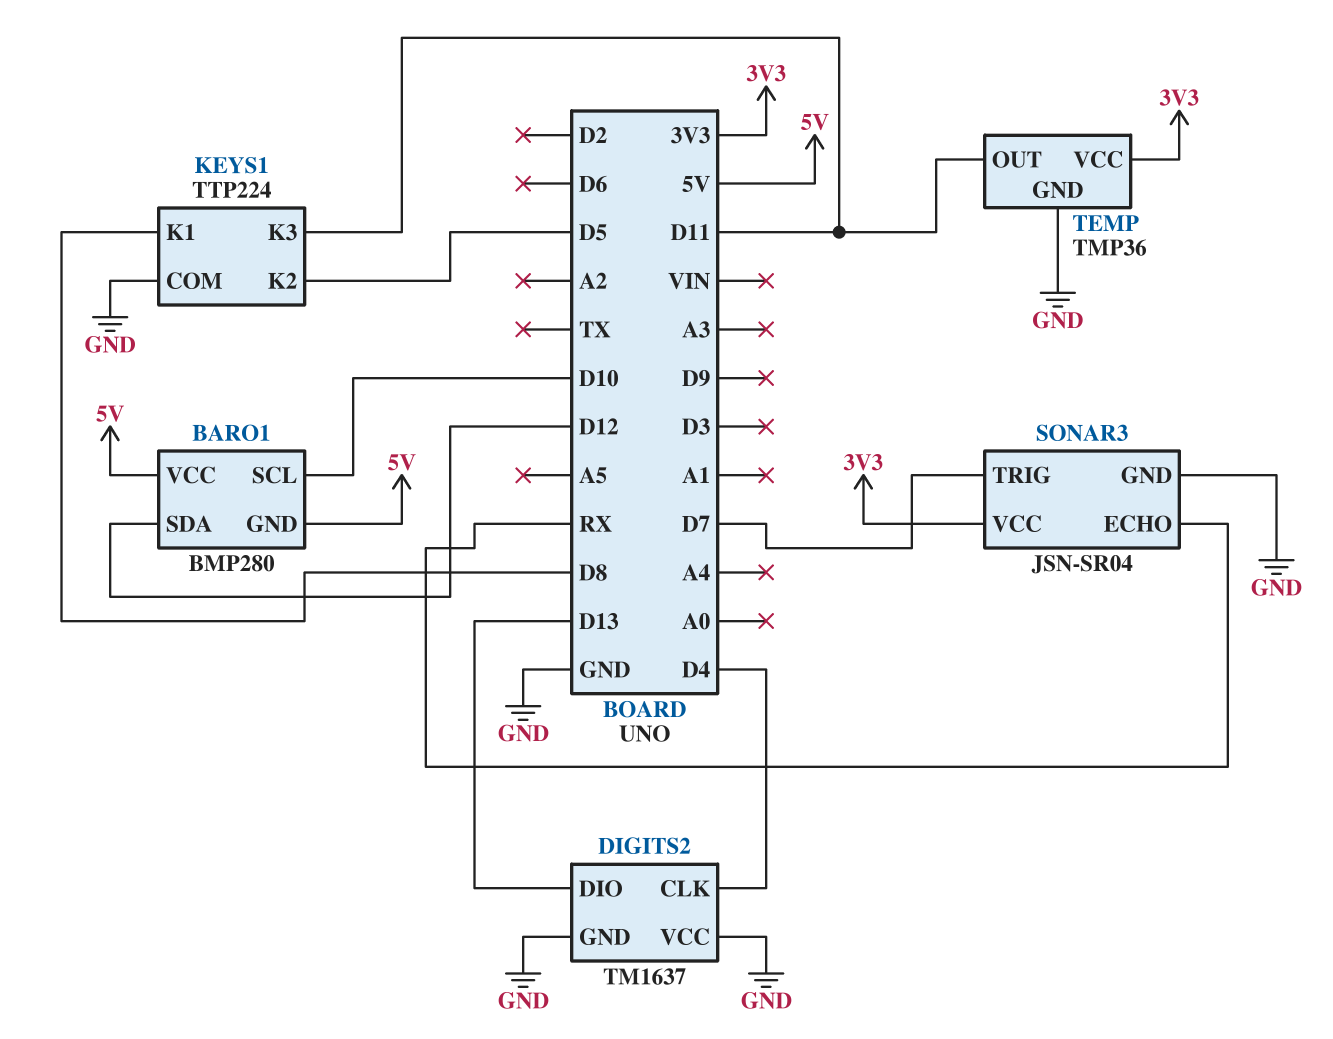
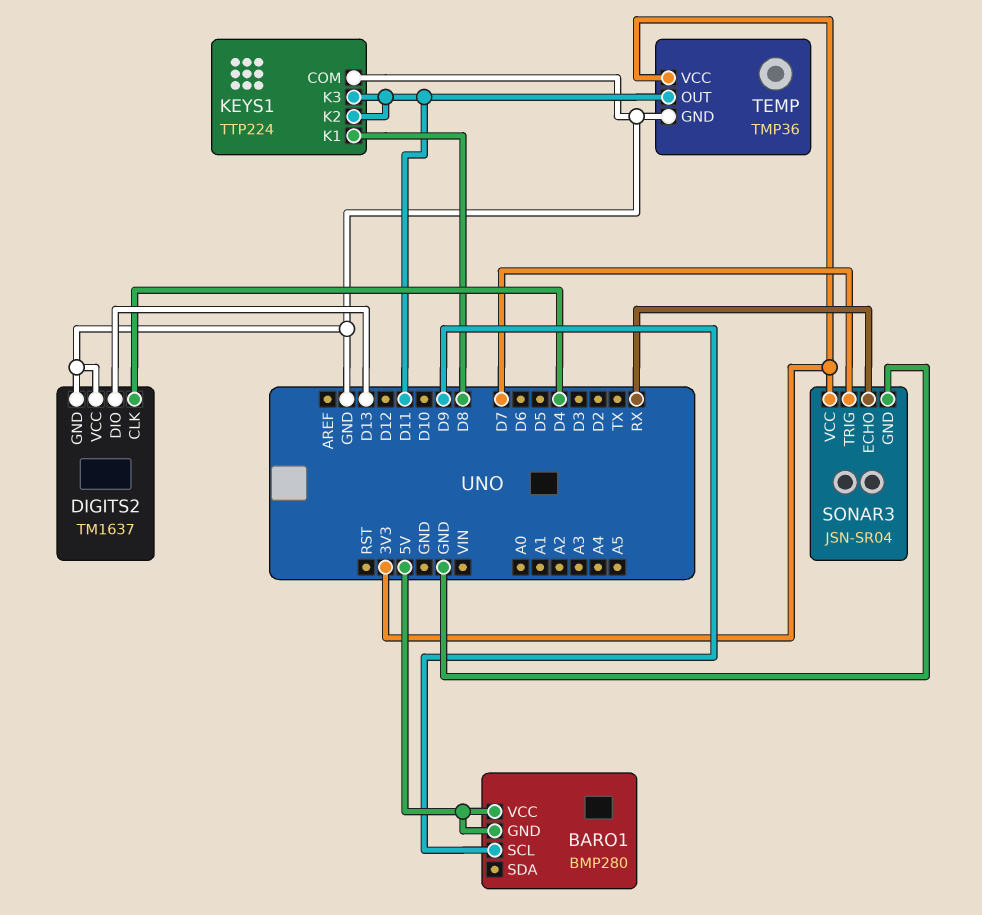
BARO1 pin SCL: D10 -> D9
BARO1 pin SDA: D12 -> none
KEYS1 pin K2: D5 -> D11

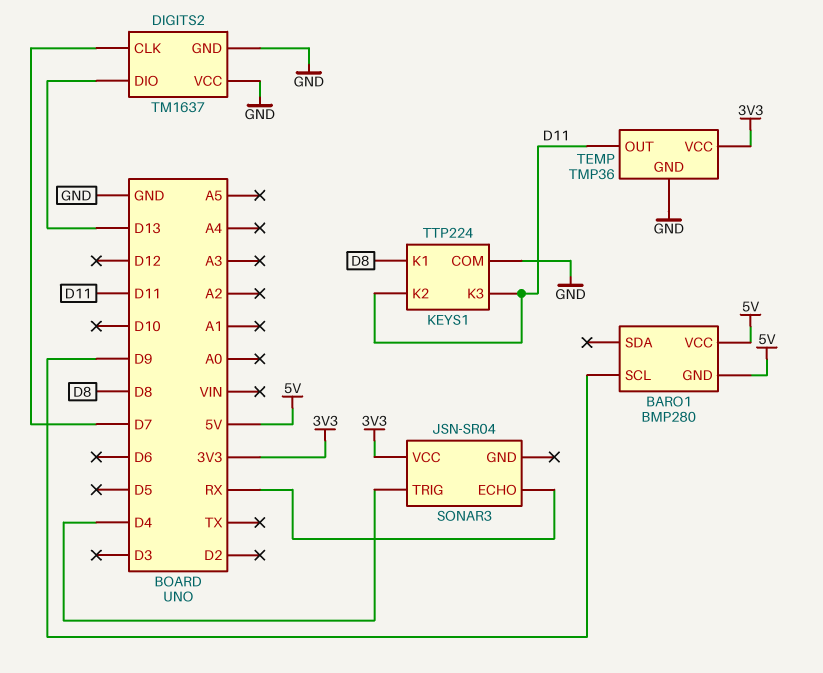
DIGITS2 pin CLK: D4 -> D7
SONAR3 pin GND: GND -> none
SONAR3 pin TRIG: D7 -> D4

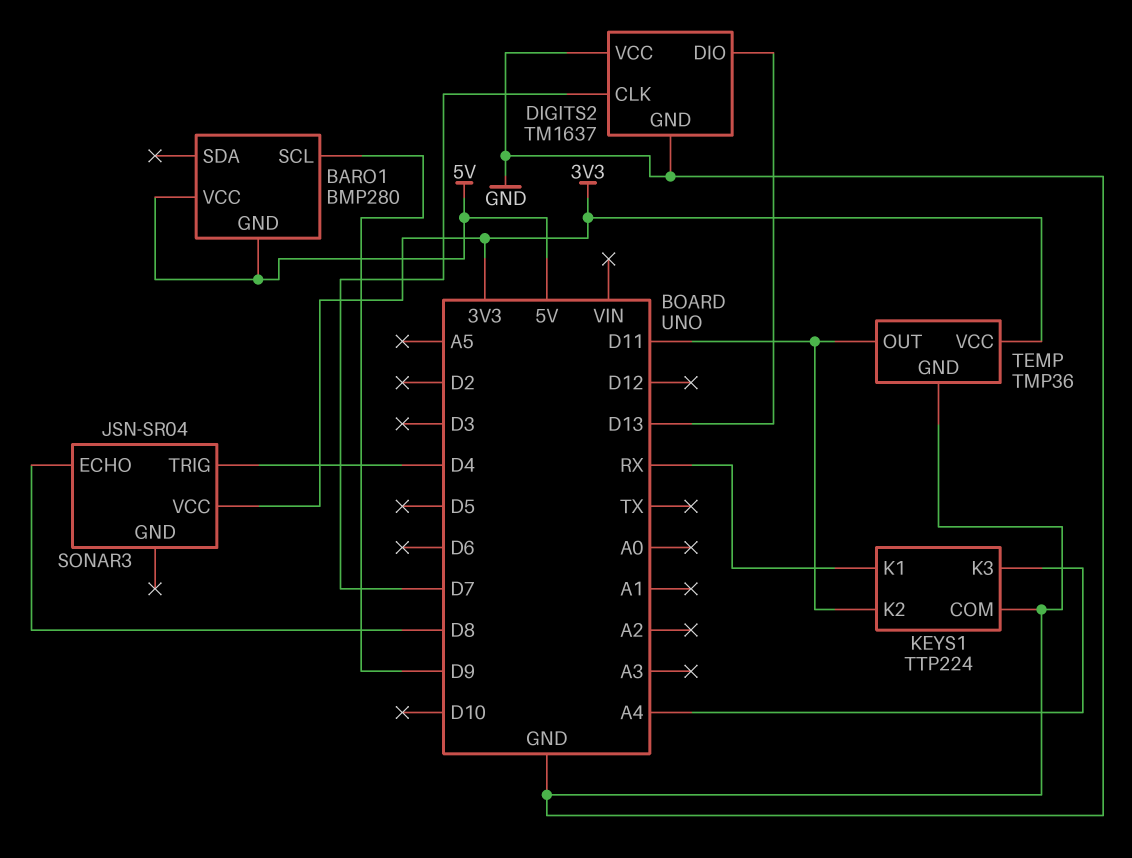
KEYS1 pin K1: D8 -> RX
KEYS1 pin K3: D11 -> A4
SONAR3 pin ECHO: RX -> D8

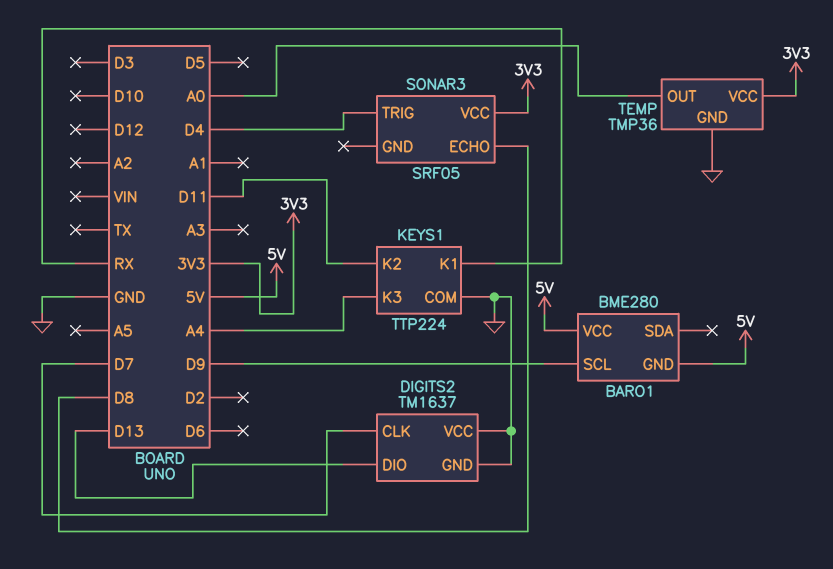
BARO1: BMP280 -> BME280
SONAR3: JSN-SR04 -> SRF05
TEMP pin OUT: D11 -> A0

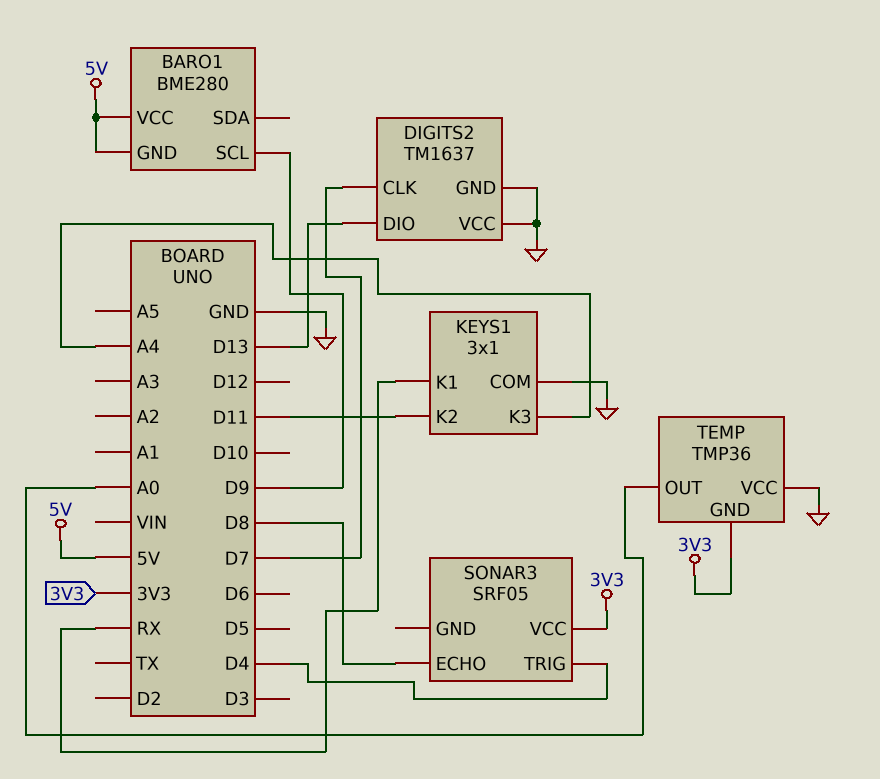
KEYS1: TTP224 -> 3x1
TEMP pin GND: GND -> 3V3
TEMP pin VCC: 3V3 -> GND

